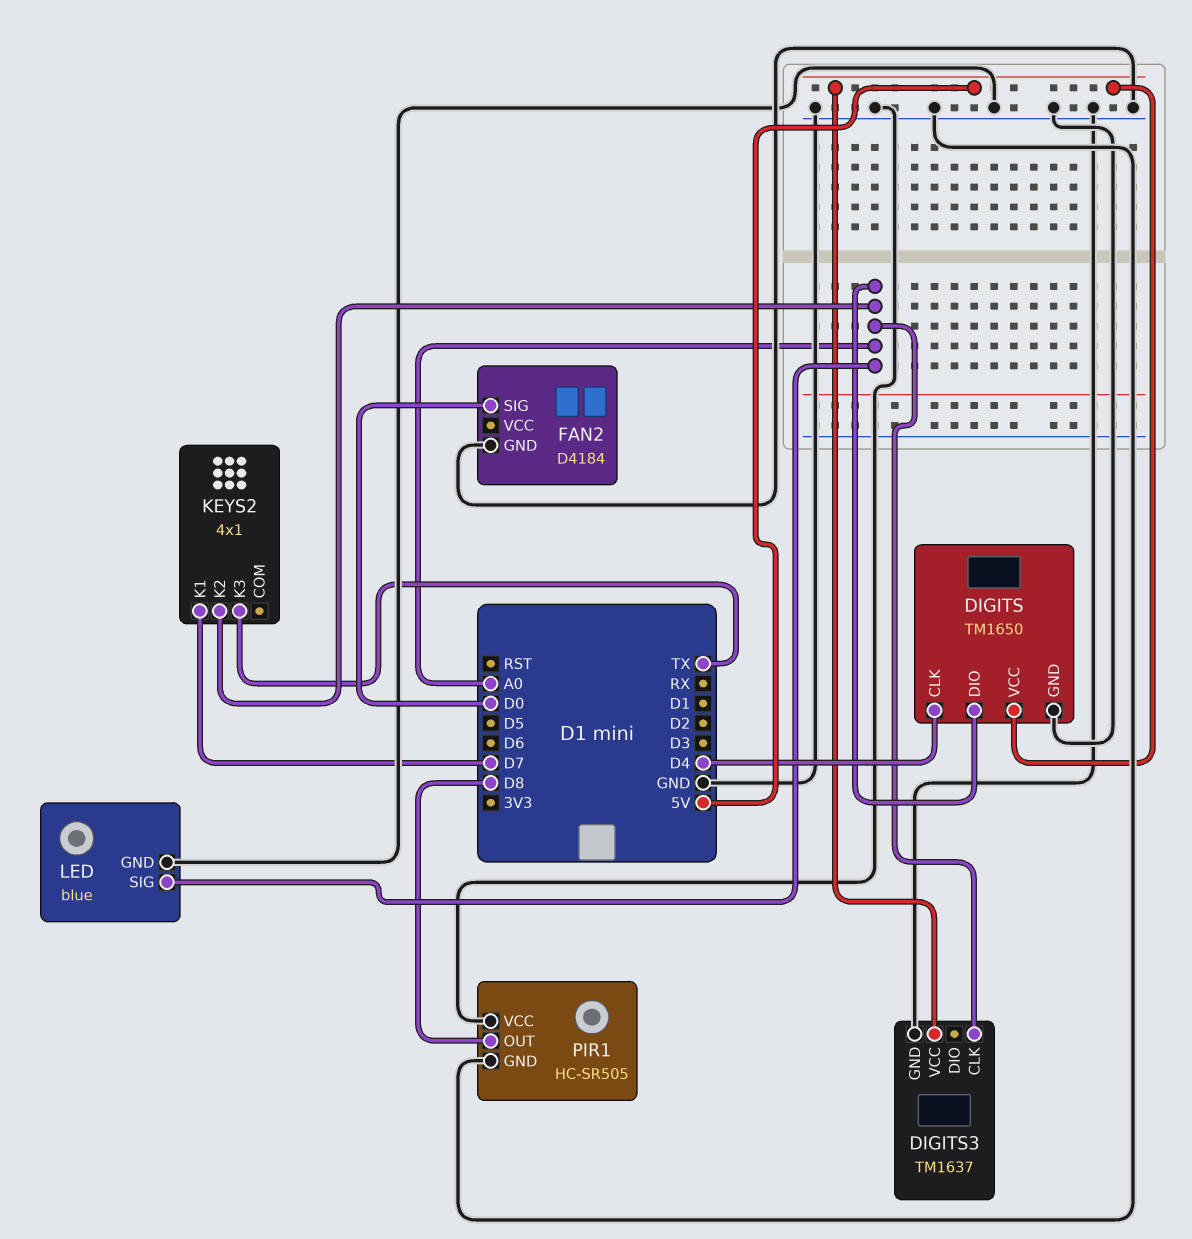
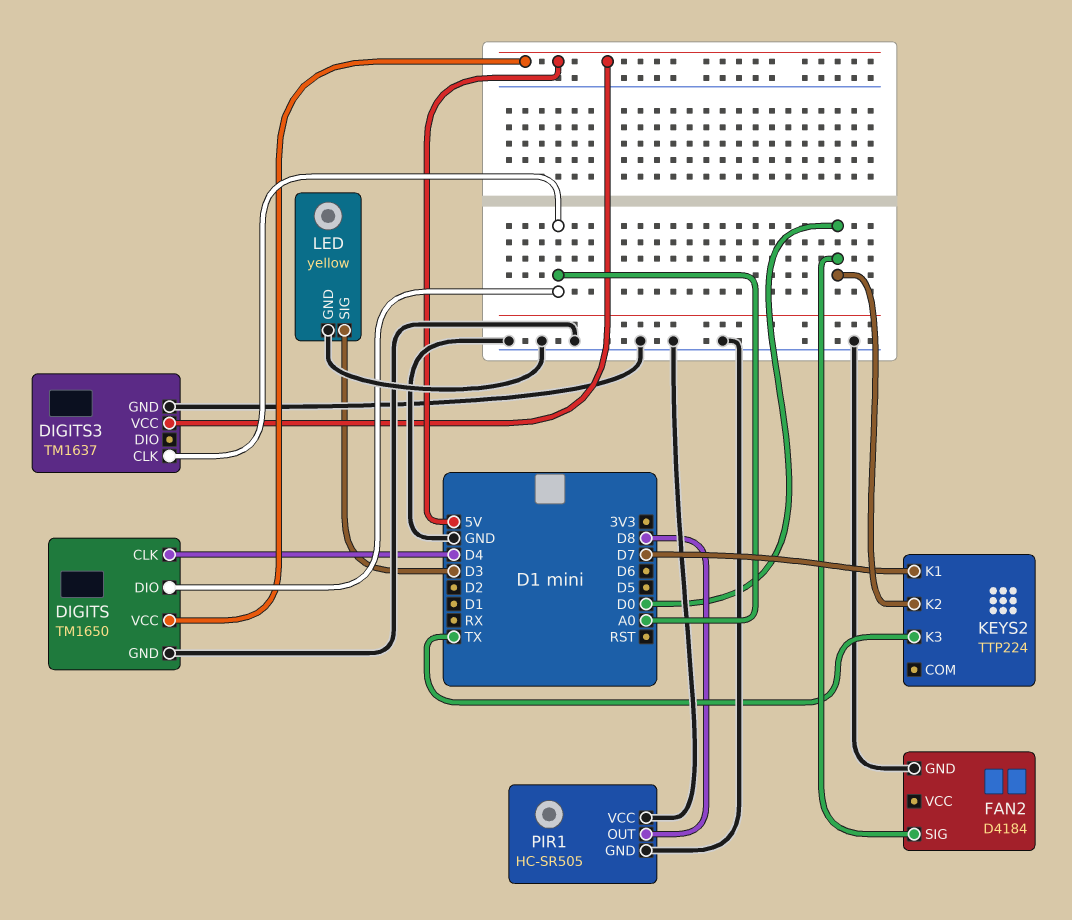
KEYS2: 4x1 -> TTP224
KEYS2 pin K2: A0 -> D0
LED: blue -> yellow
LED pin SIG: A0 -> D3

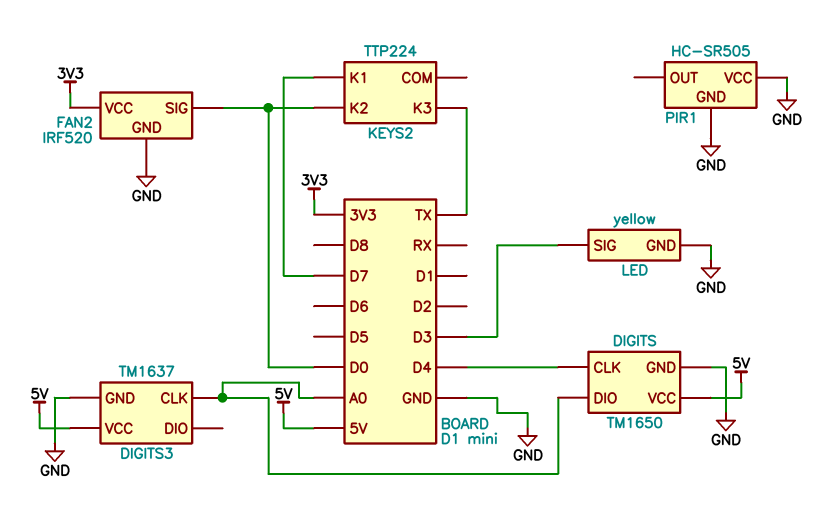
FAN2: D4184 -> IRF520
FAN2 pin VCC: none -> 3V3
PIR1 pin OUT: D8 -> none

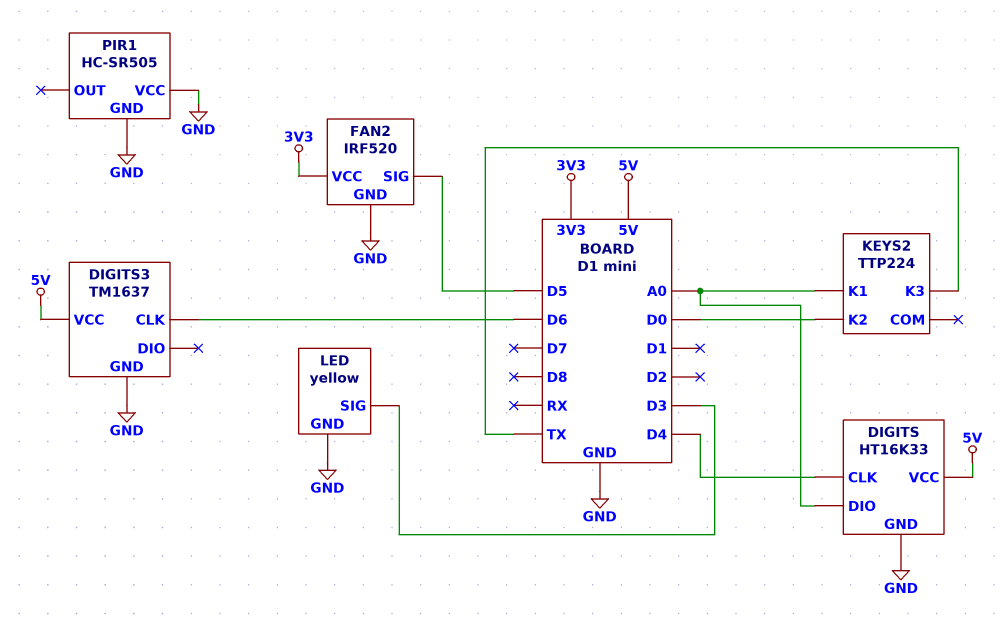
DIGITS: TM1650 -> HT16K33
DIGITS3 pin CLK: A0 -> D6
FAN2 pin SIG: D0 -> D5
KEYS2 pin K1: D7 -> A0

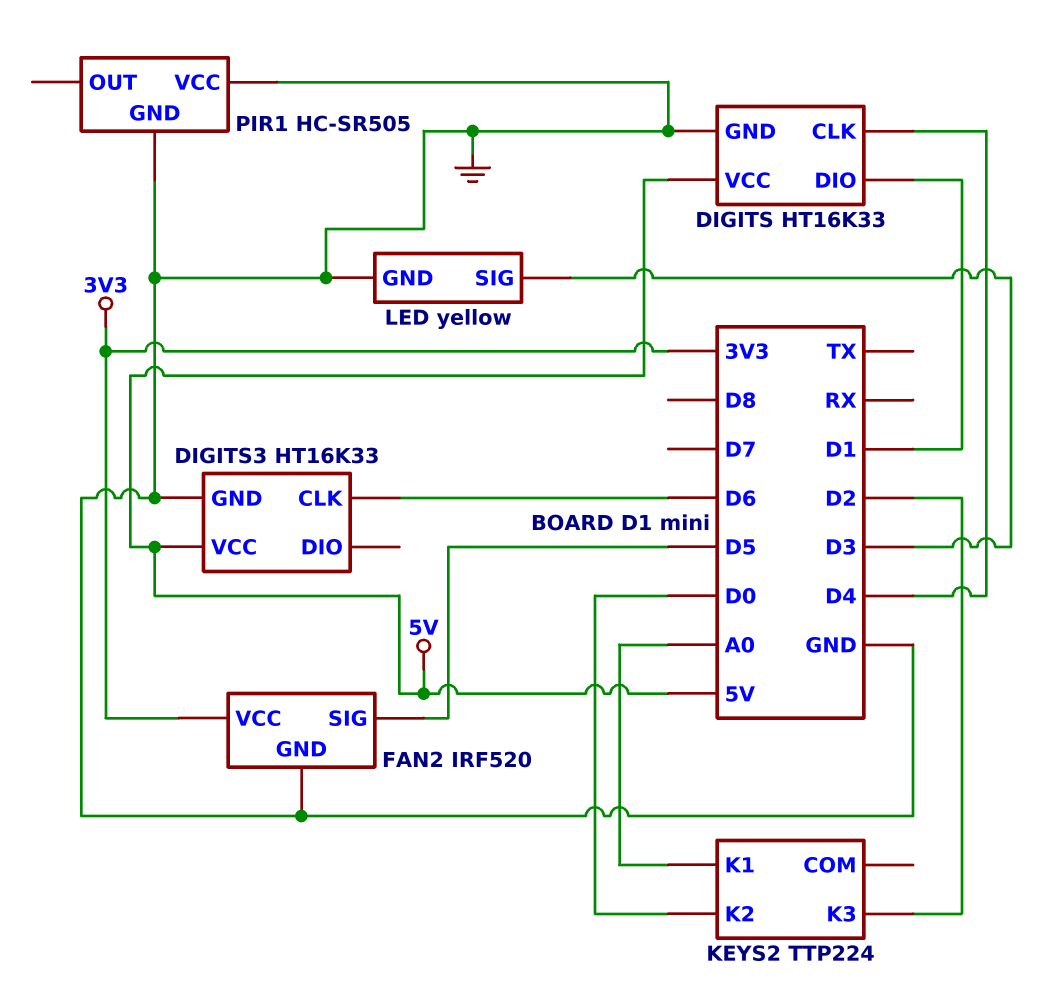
DIGITS pin DIO: A0 -> D1
DIGITS3: TM1637 -> HT16K33
KEYS2 pin K3: TX -> D2

